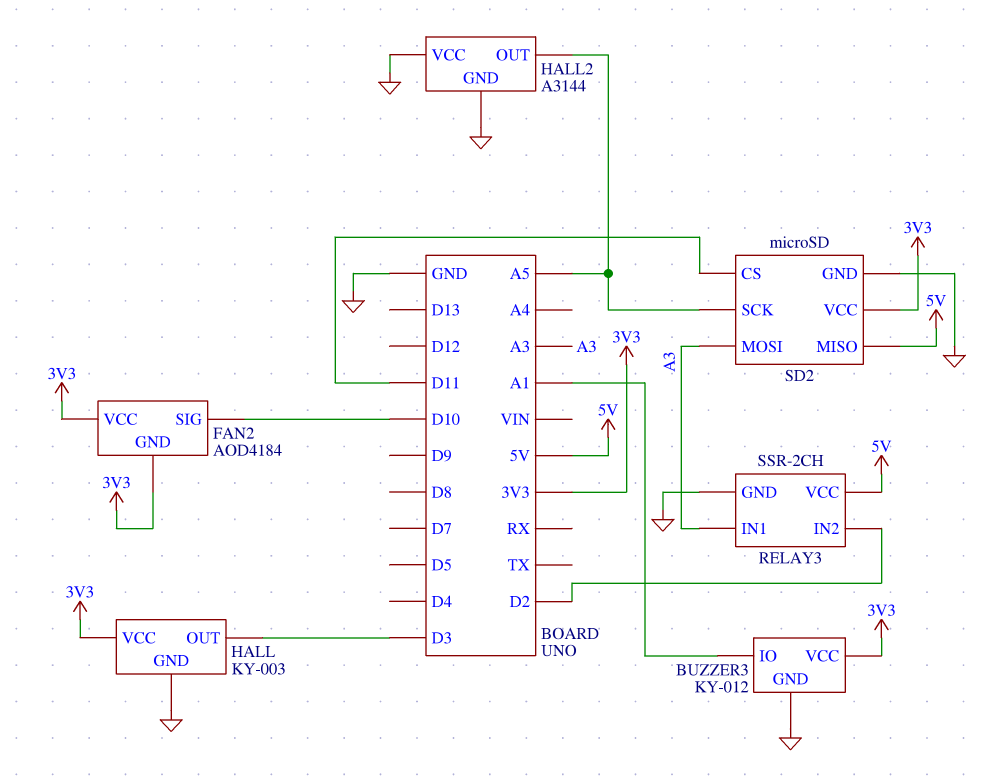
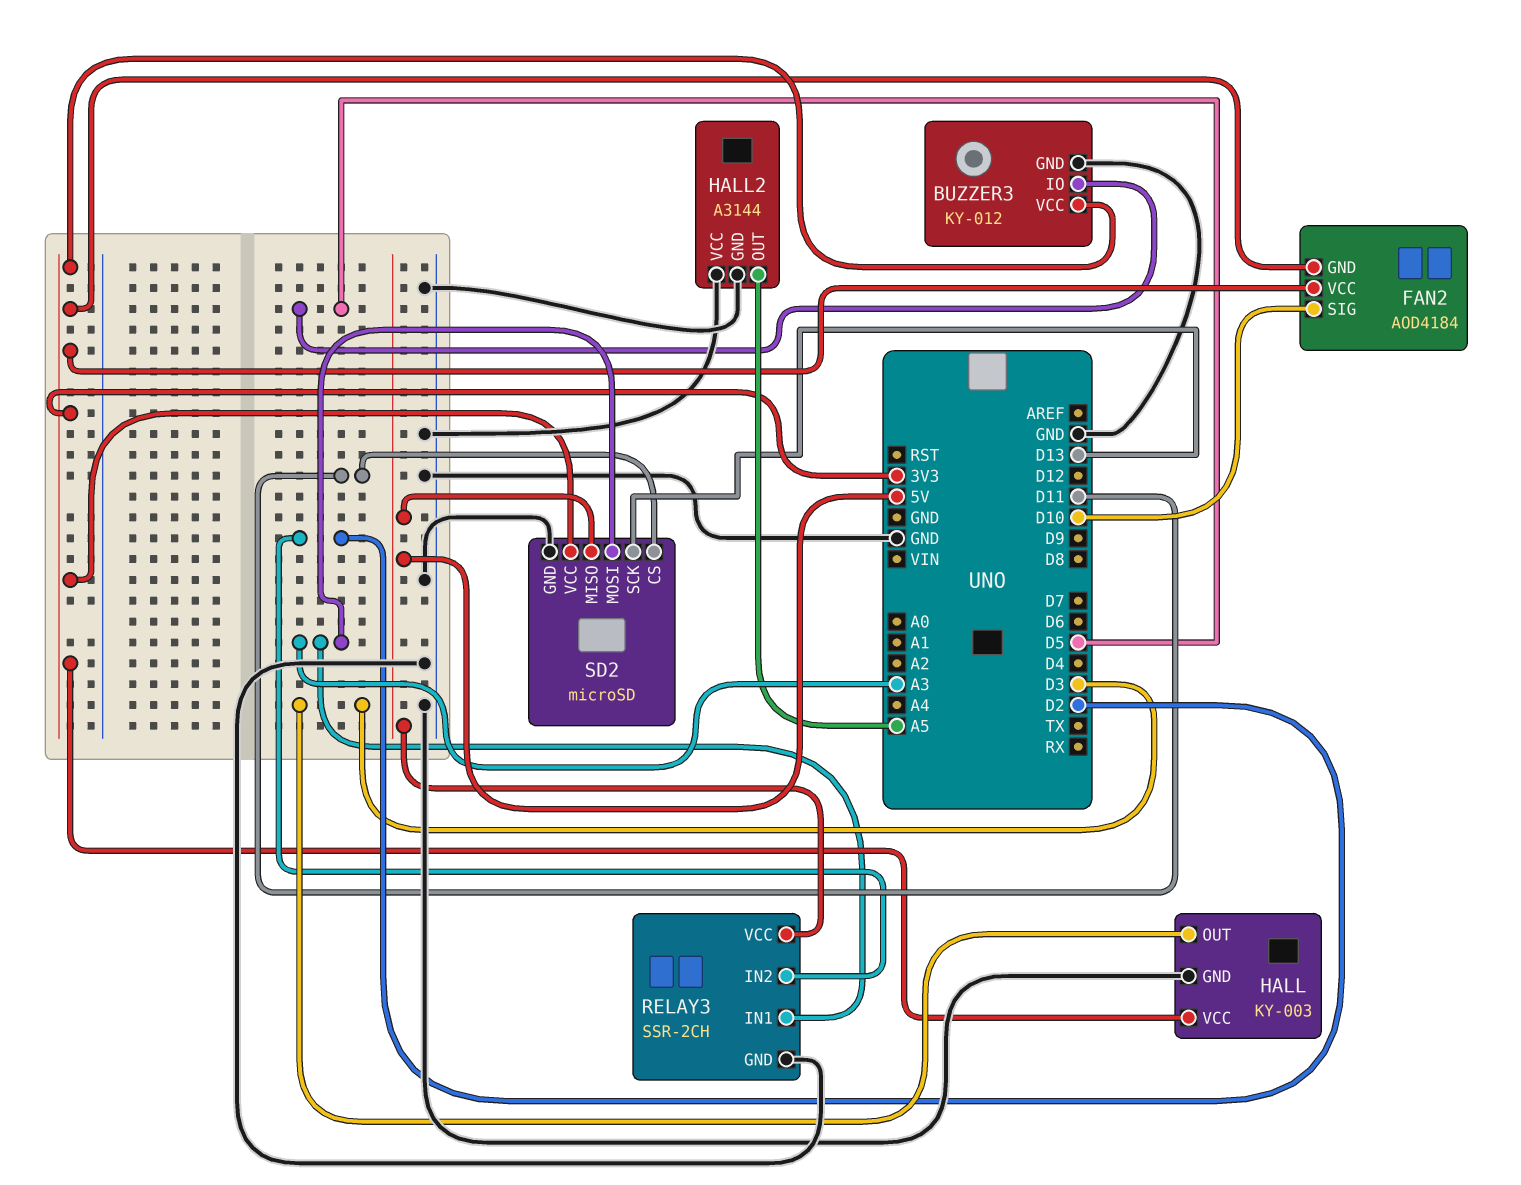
BUZZER3 pin IO: A1 -> D5
SD2 pin SCK: A5 -> D13

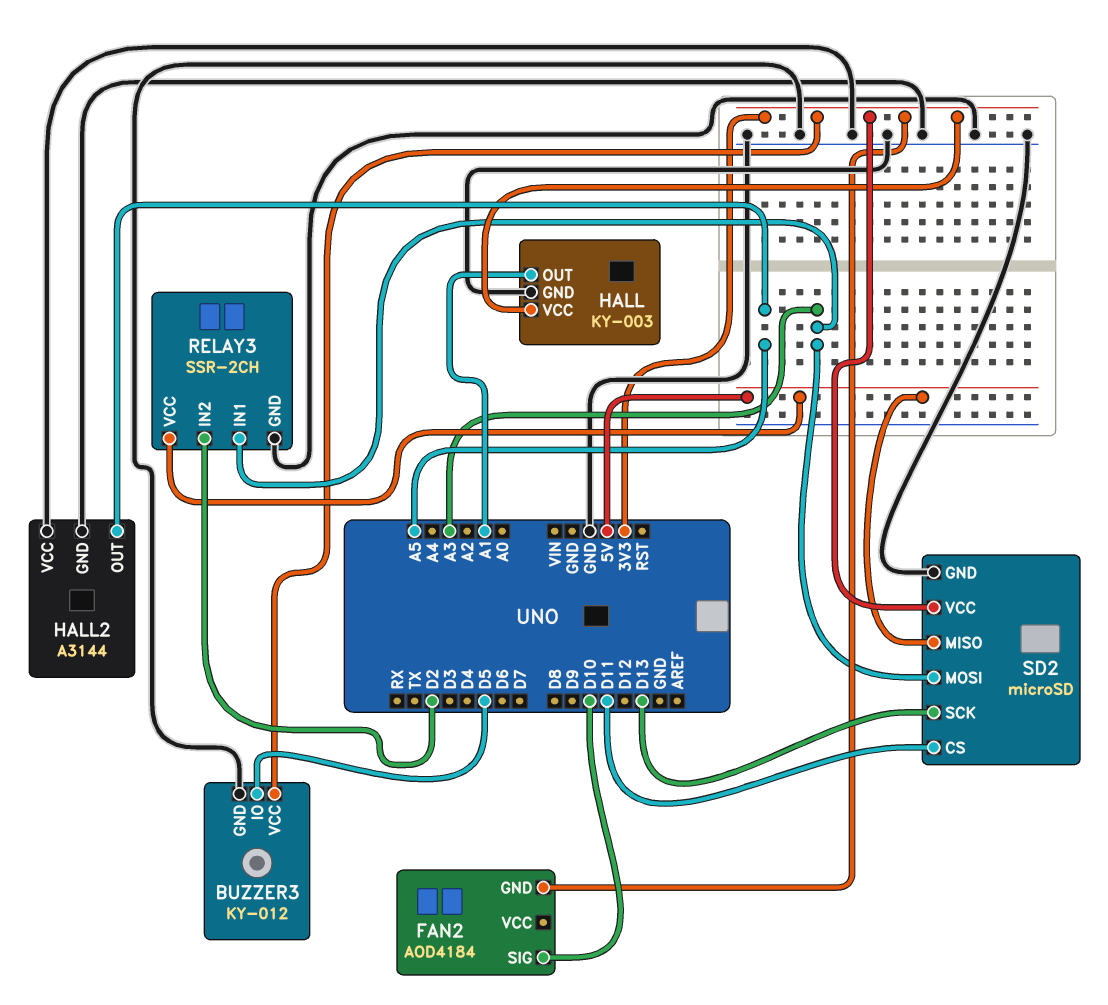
FAN2 pin VCC: 3V3 -> none
HALL pin OUT: D3 -> A1

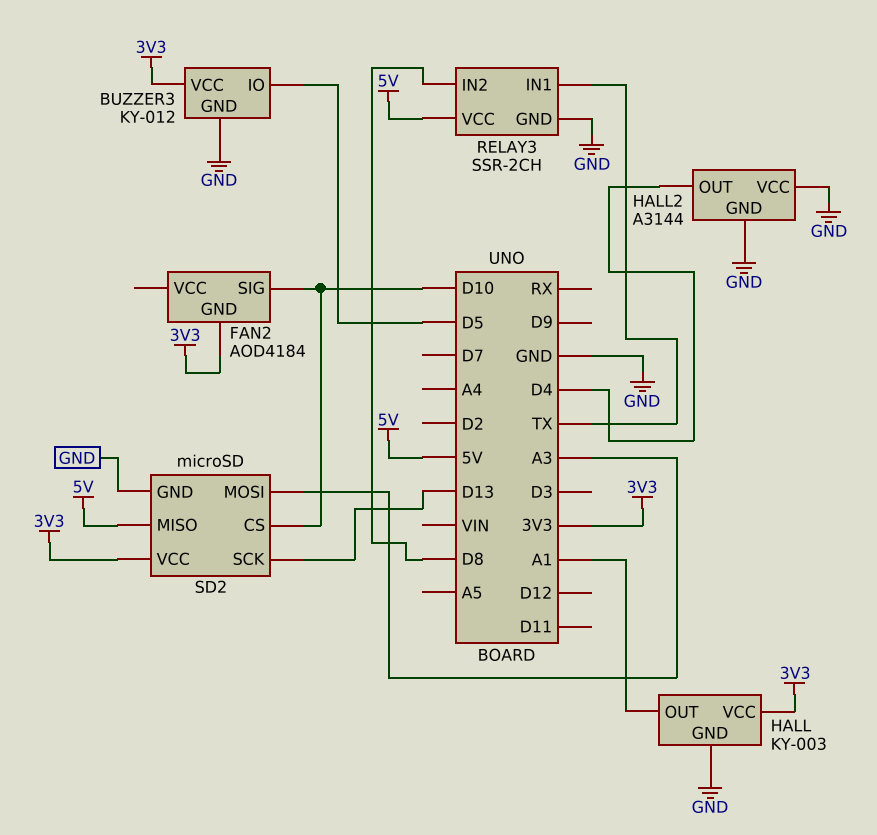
HALL2 pin OUT: A5 -> D4
RELAY3 pin IN1: A3 -> TX
RELAY3 pin IN2: D2 -> D8
SD2 pin CS: D11 -> D10

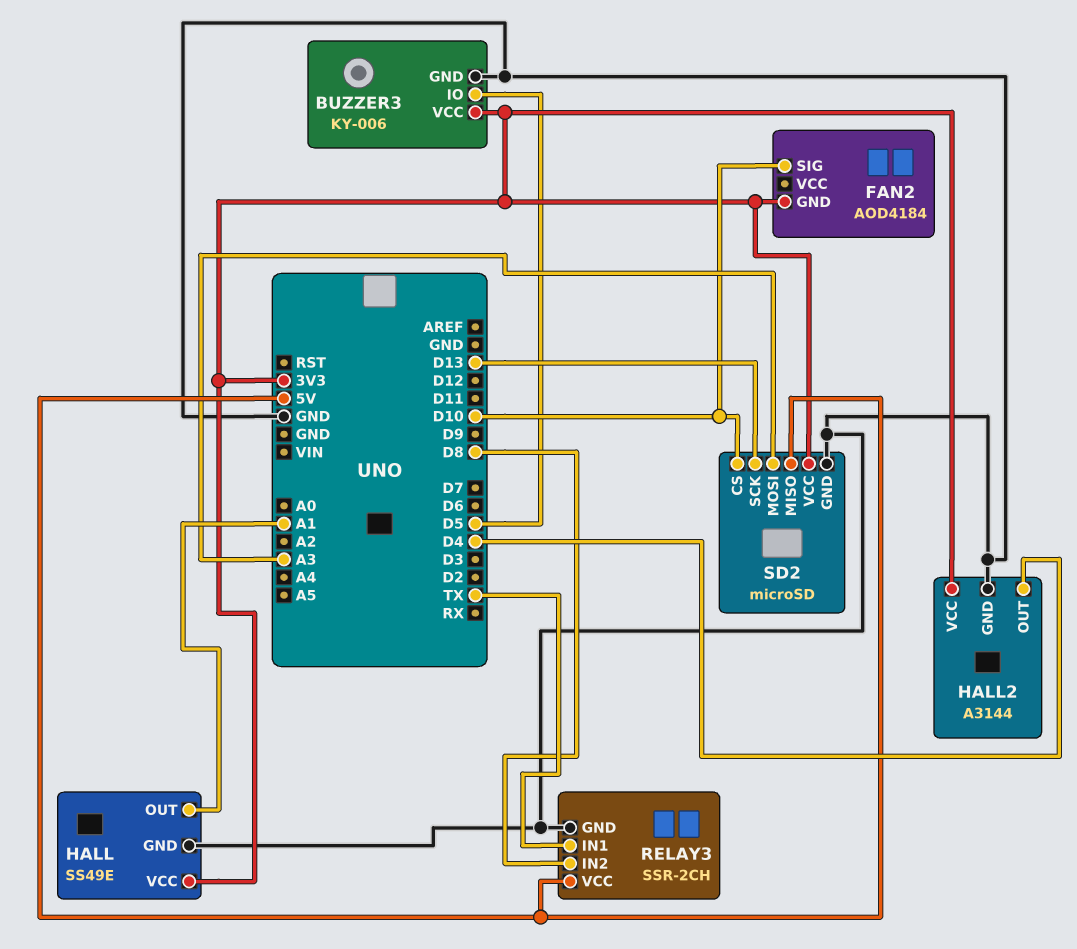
BUZZER3: KY-012 -> KY-006
HALL: KY-003 -> SS49E
HALL2 pin VCC: GND -> 3V3

